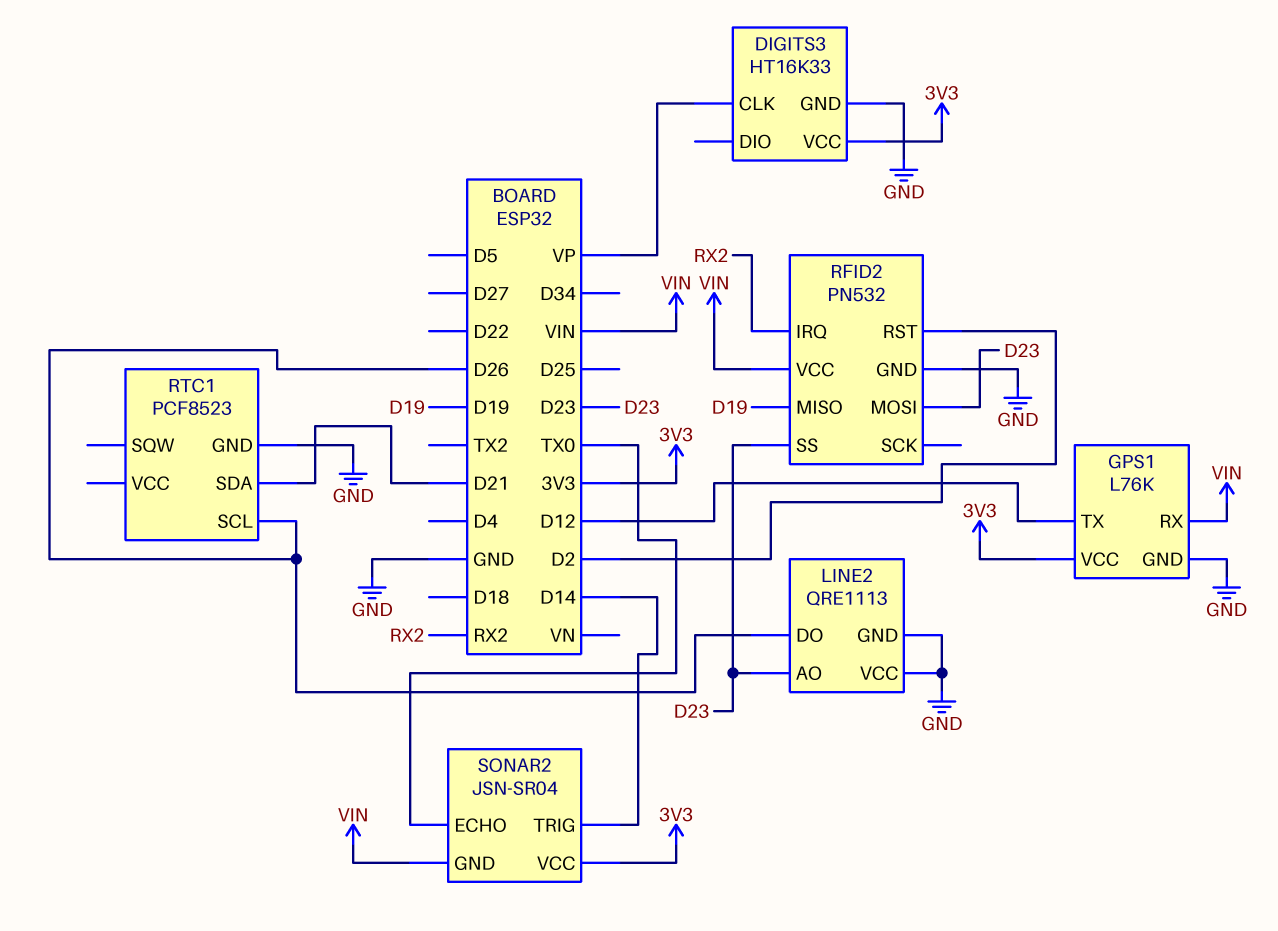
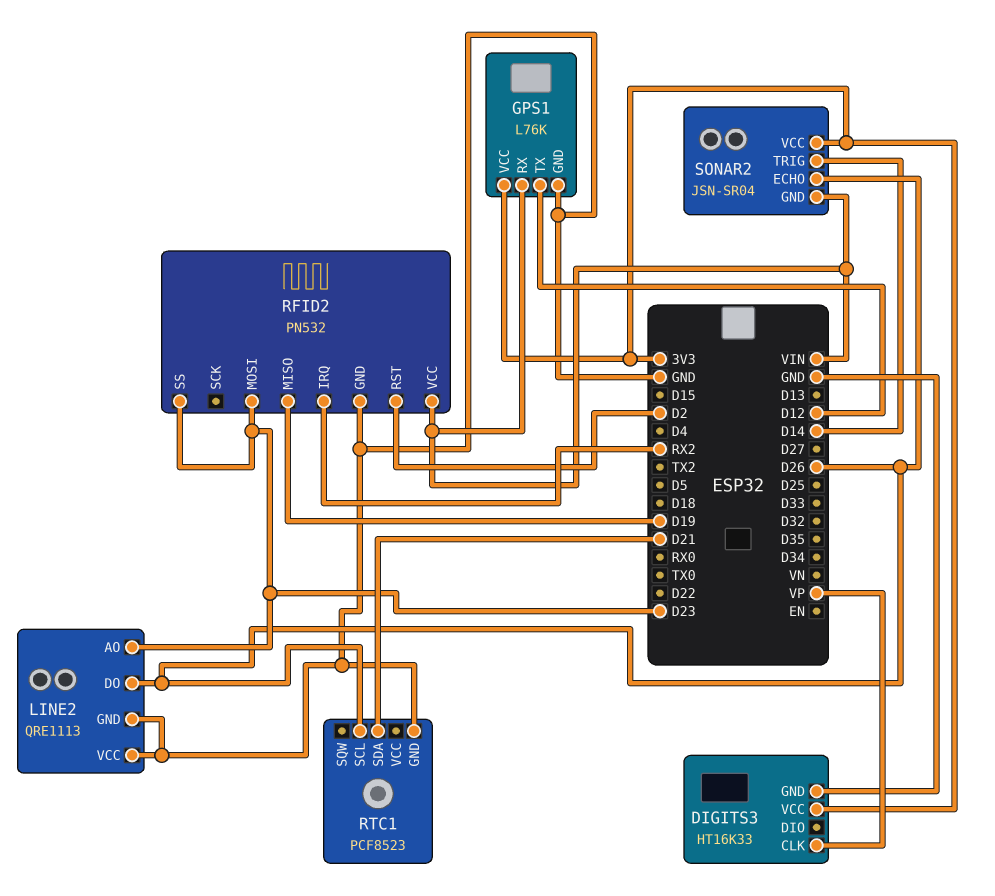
SONAR2 pin ECHO: TX0 -> D26

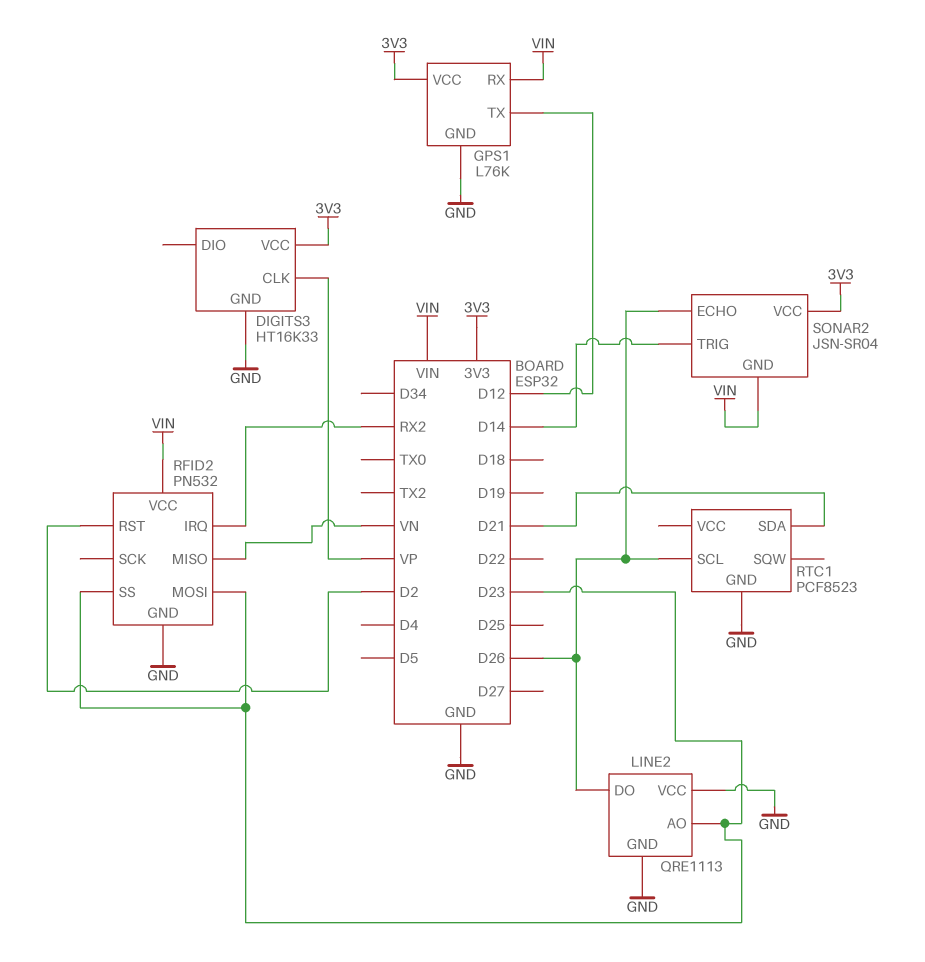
RFID2 pin MISO: D19 -> VN

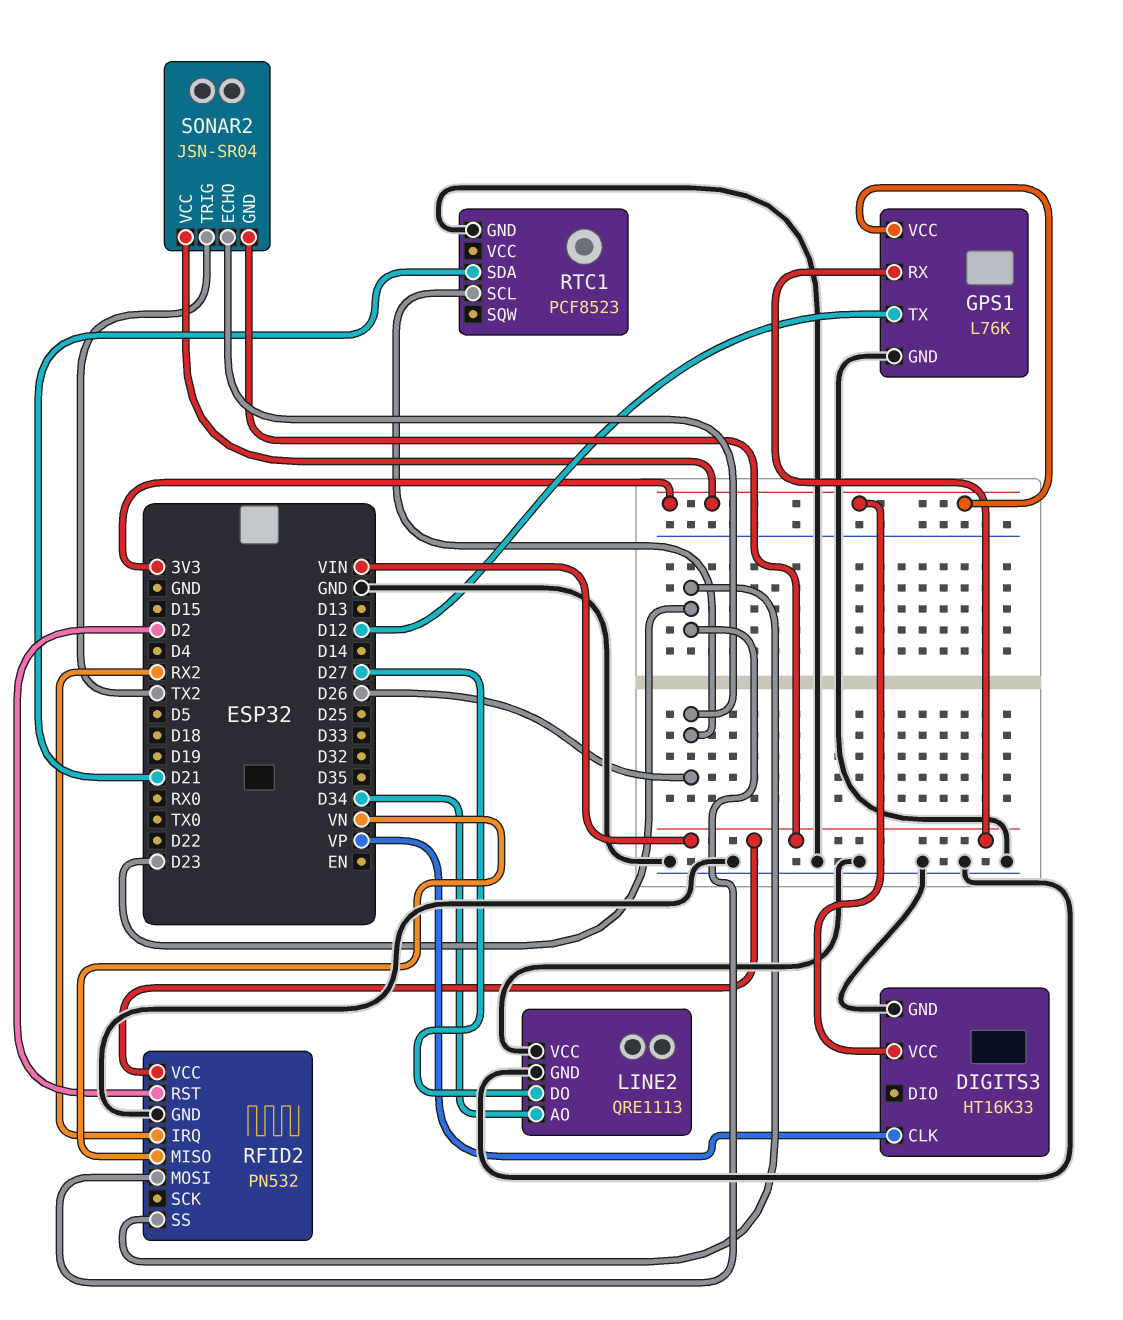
LINE2 pin AO: D23 -> D34
LINE2 pin DO: D26 -> D27
SONAR2 pin TRIG: D14 -> TX2

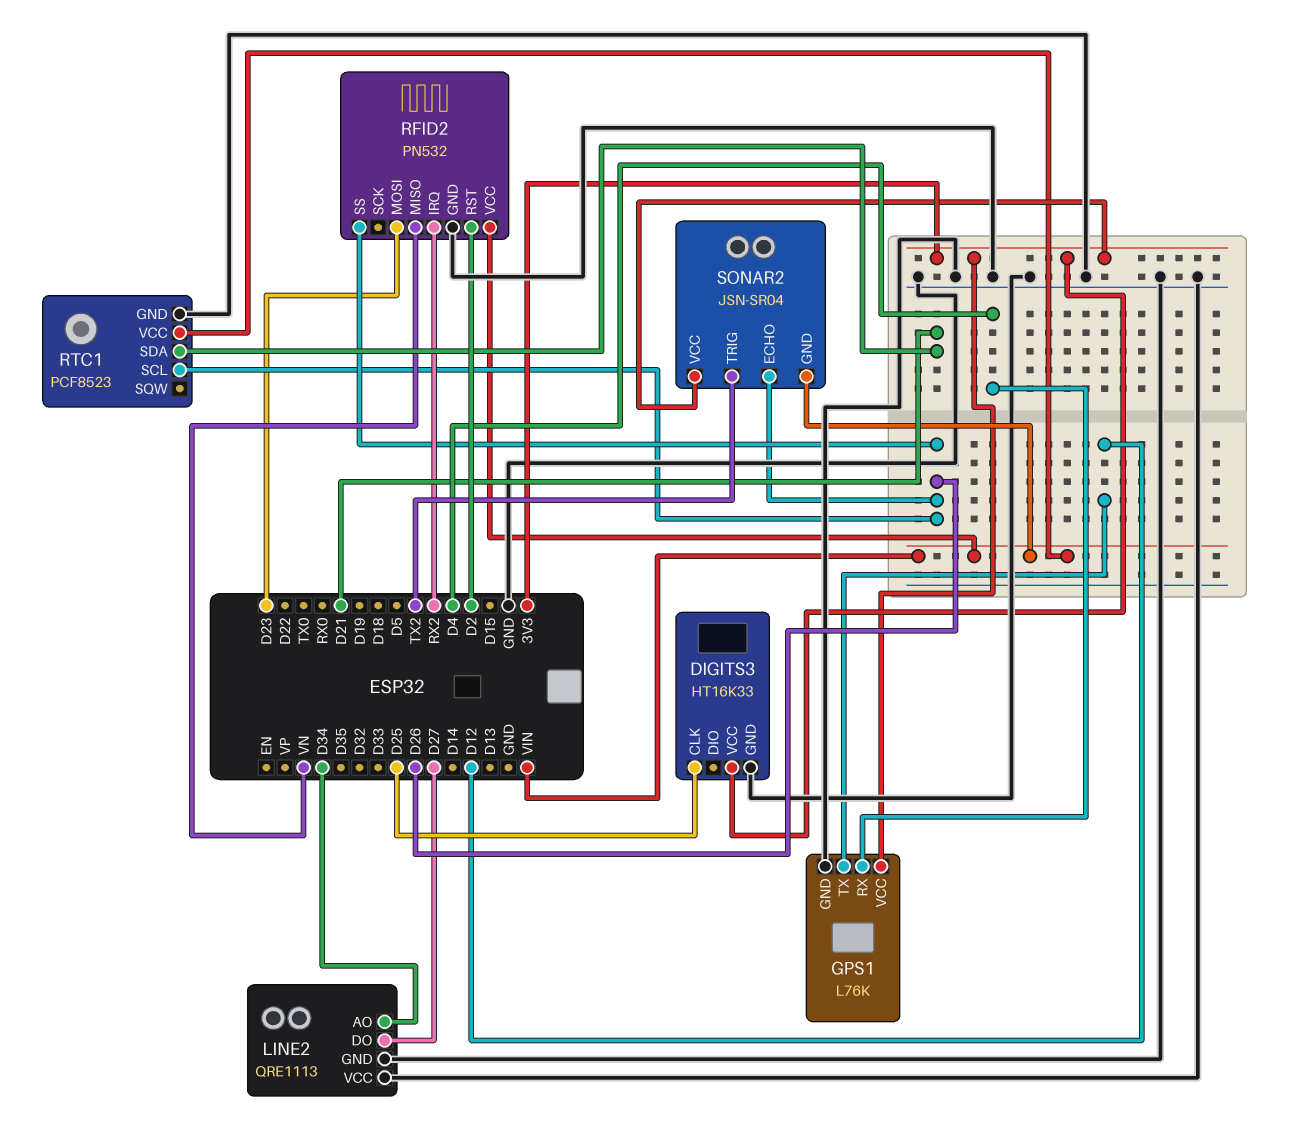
DIGITS3 pin CLK: VP -> D25
GPS1 pin RX: VIN -> D4
RFID2 pin SS: D23 -> D26
RTC1 pin VCC: none -> VIN

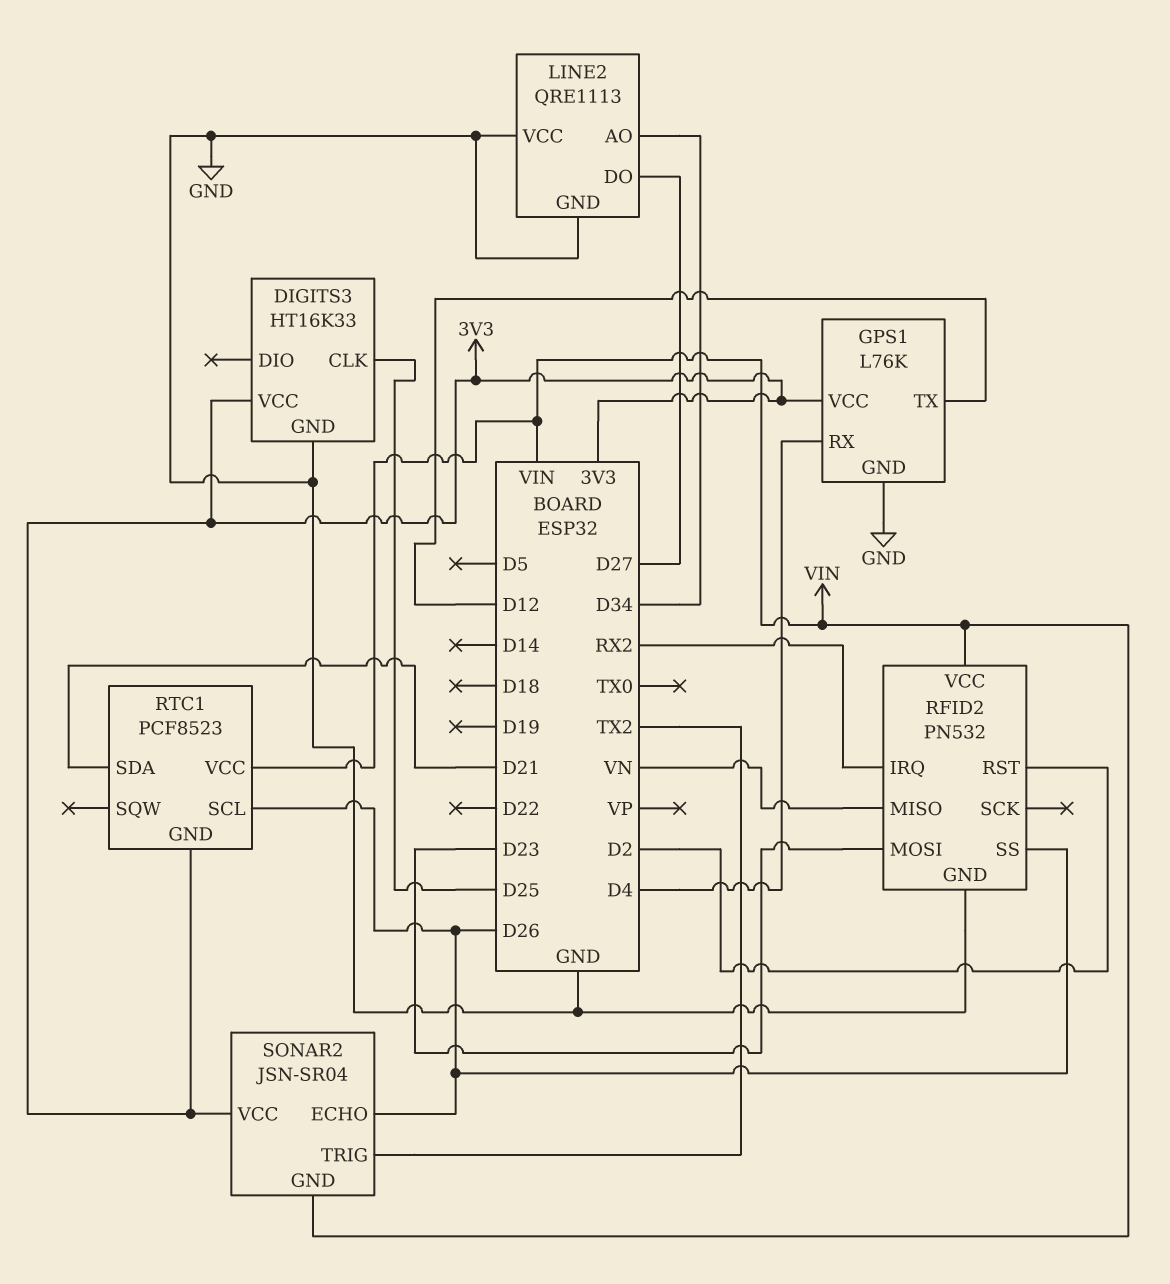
RTC1 pin GND: GND -> 3V3

